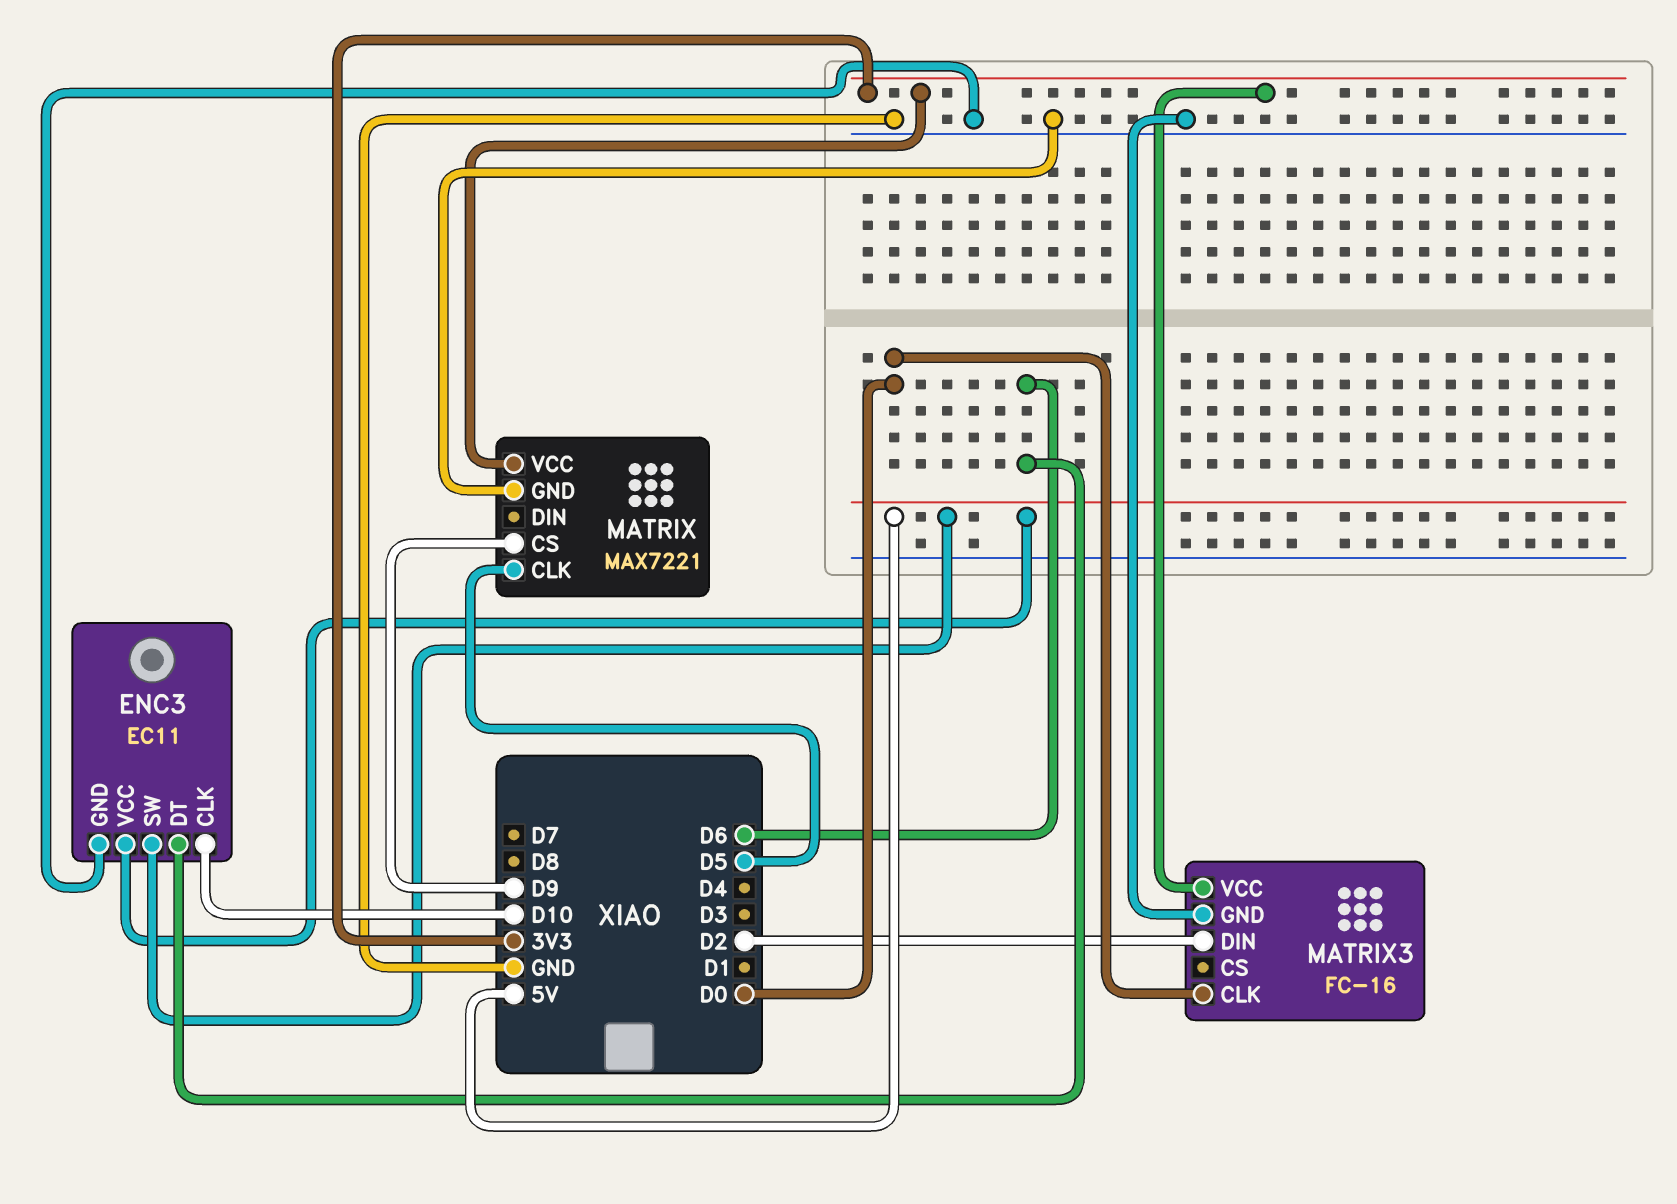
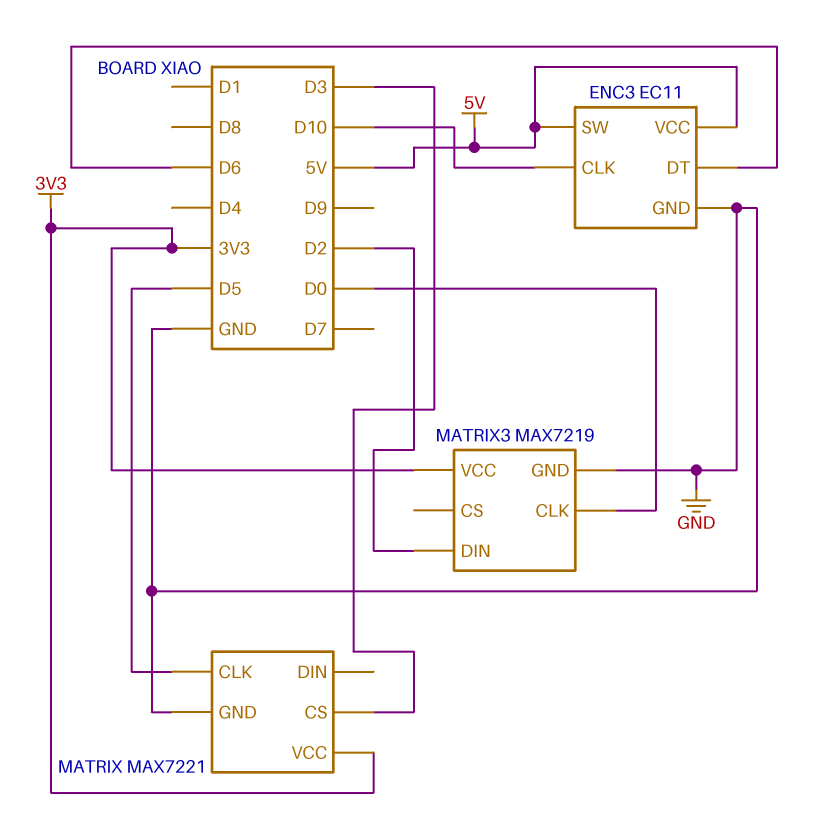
MATRIX pin CS: D9 -> D3
MATRIX3: FC-16 -> MAX7219

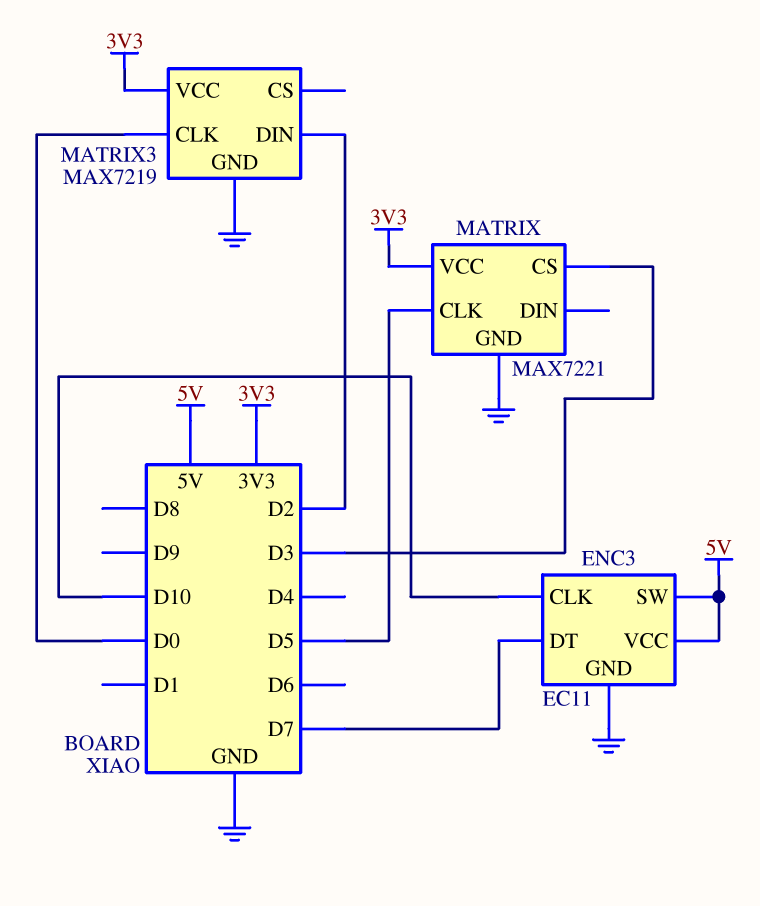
ENC3 pin DT: D6 -> D7

